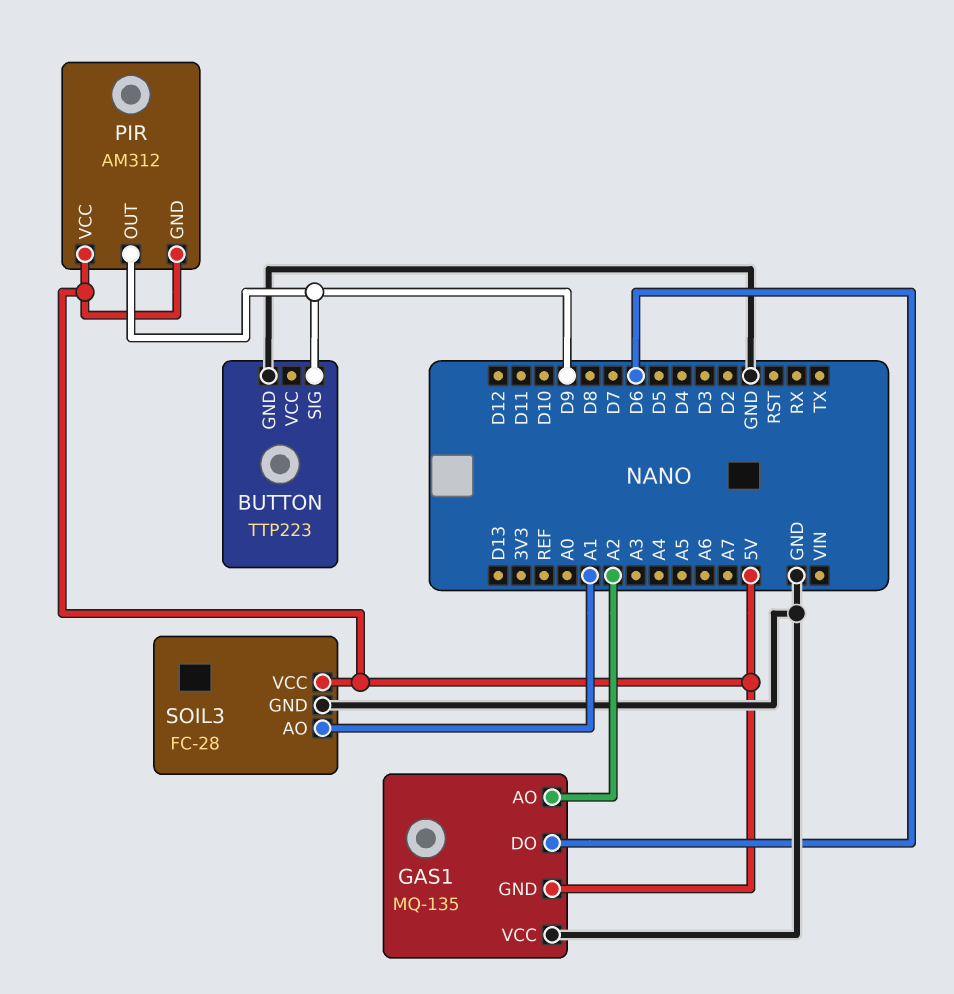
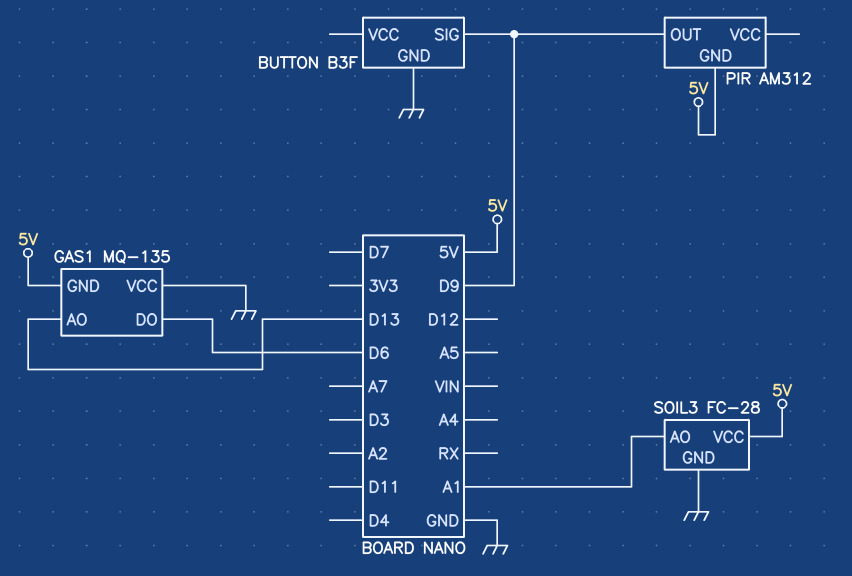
BUTTON: TTP223 -> B3F
GAS1 pin AO: A2 -> D13
PIR pin VCC: 5V -> none

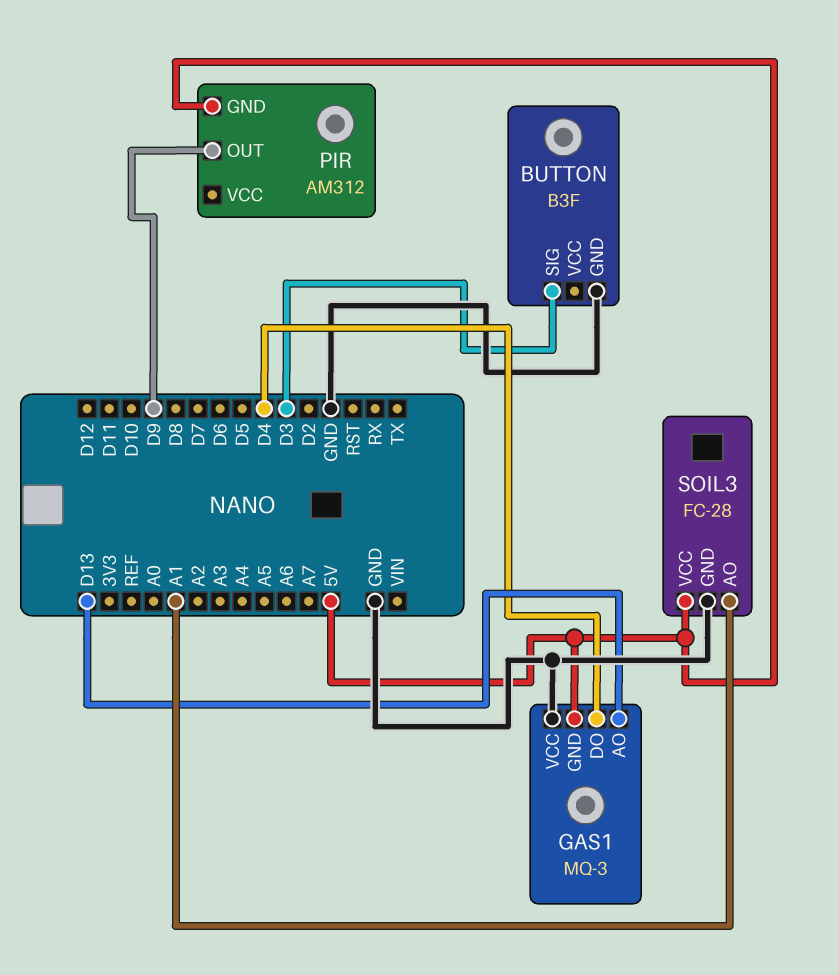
BUTTON pin SIG: D9 -> D3
GAS1: MQ-135 -> MQ-3
GAS1 pin DO: D6 -> D4

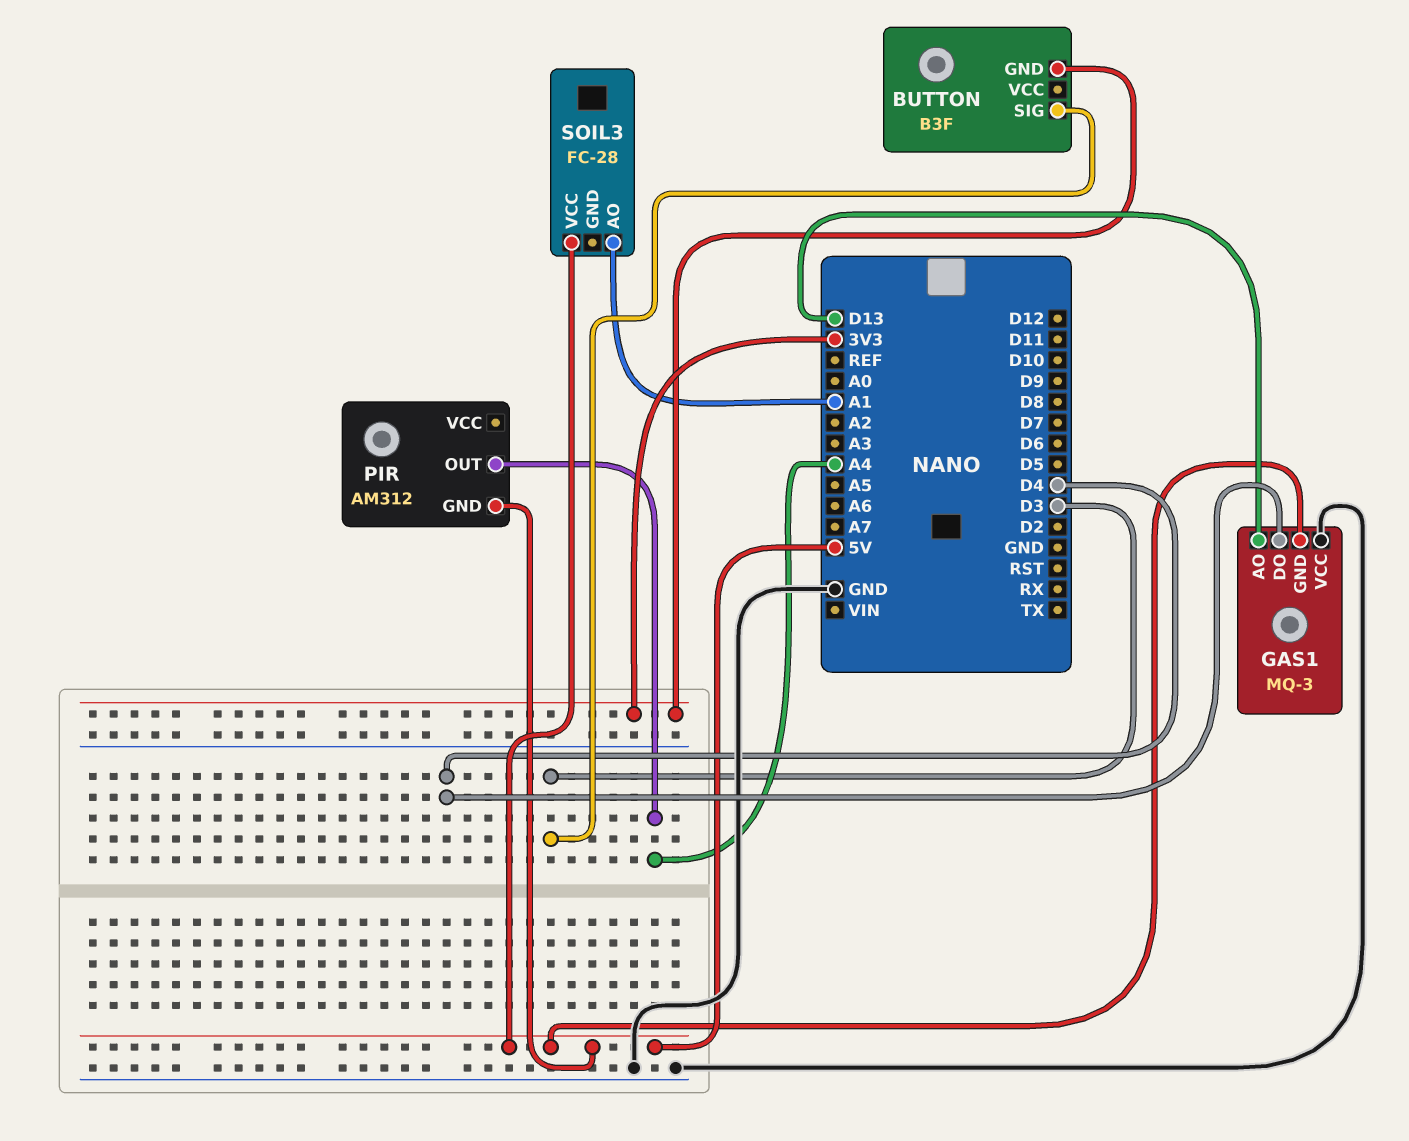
BUTTON pin GND: GND -> 3V3
PIR pin OUT: D9 -> A4
SOIL3 pin GND: GND -> none

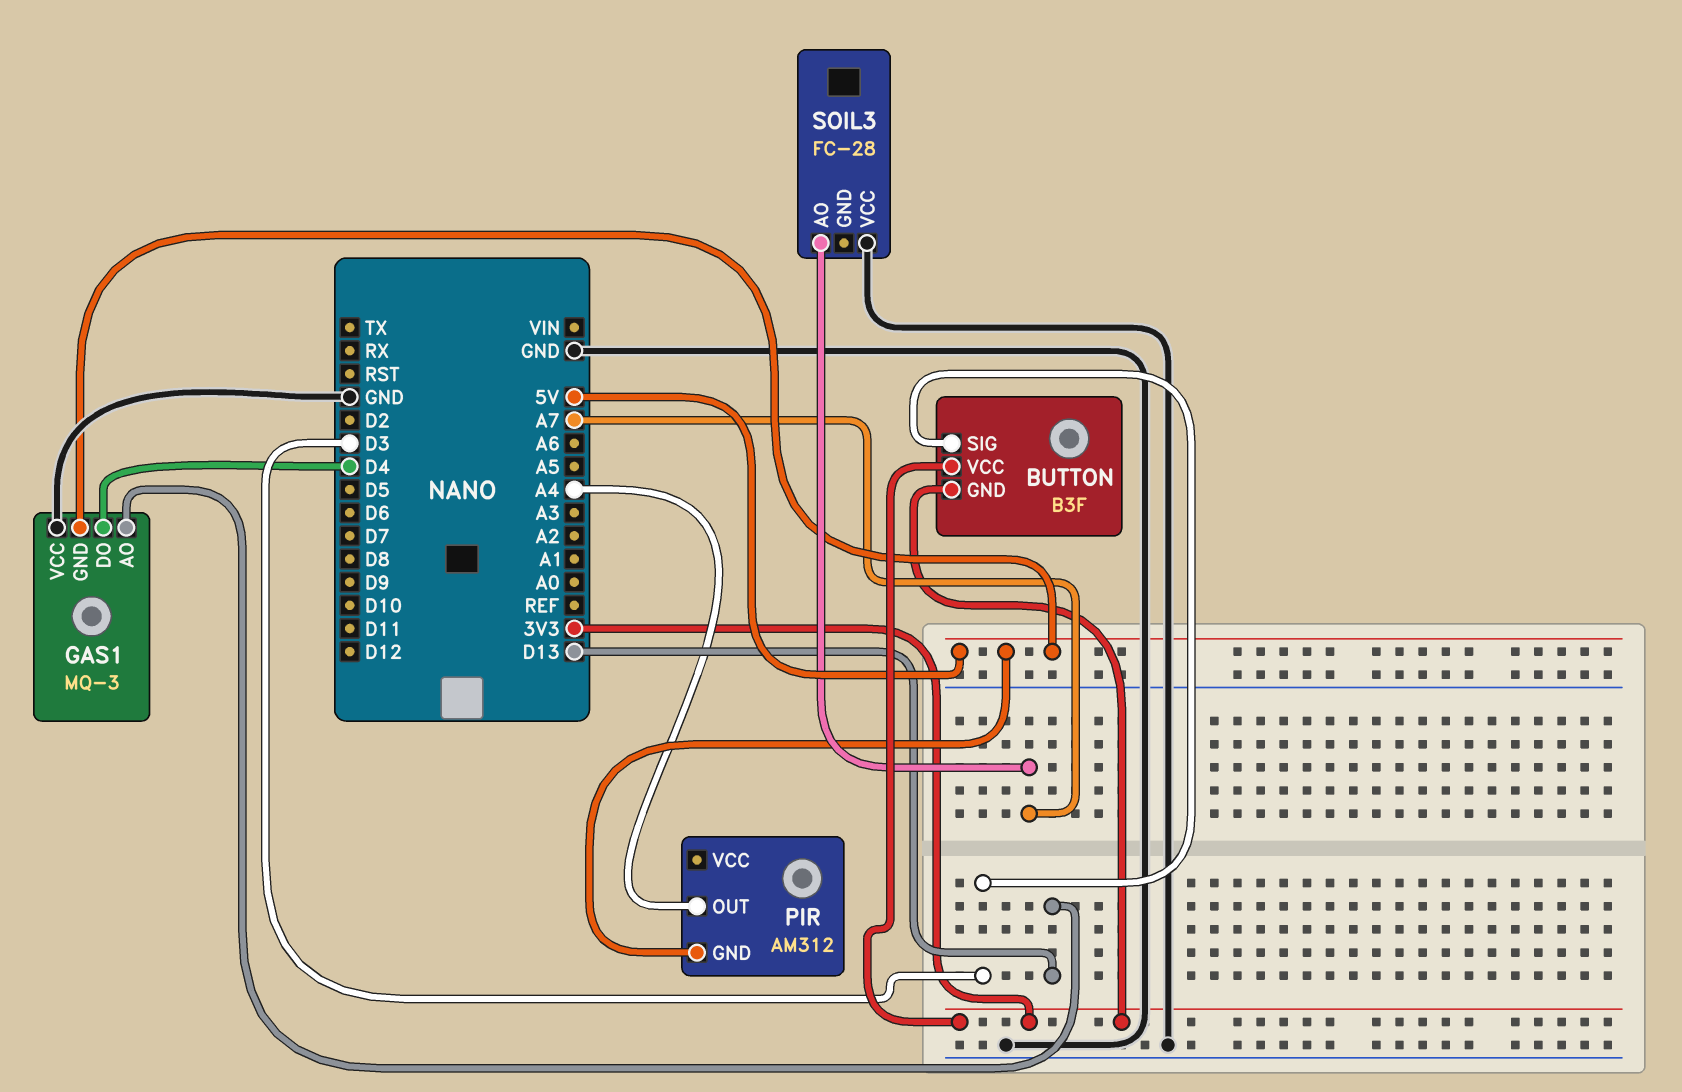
BUTTON pin VCC: none -> 3V3
SOIL3 pin AO: A1 -> A7
SOIL3 pin VCC: 5V -> GND

